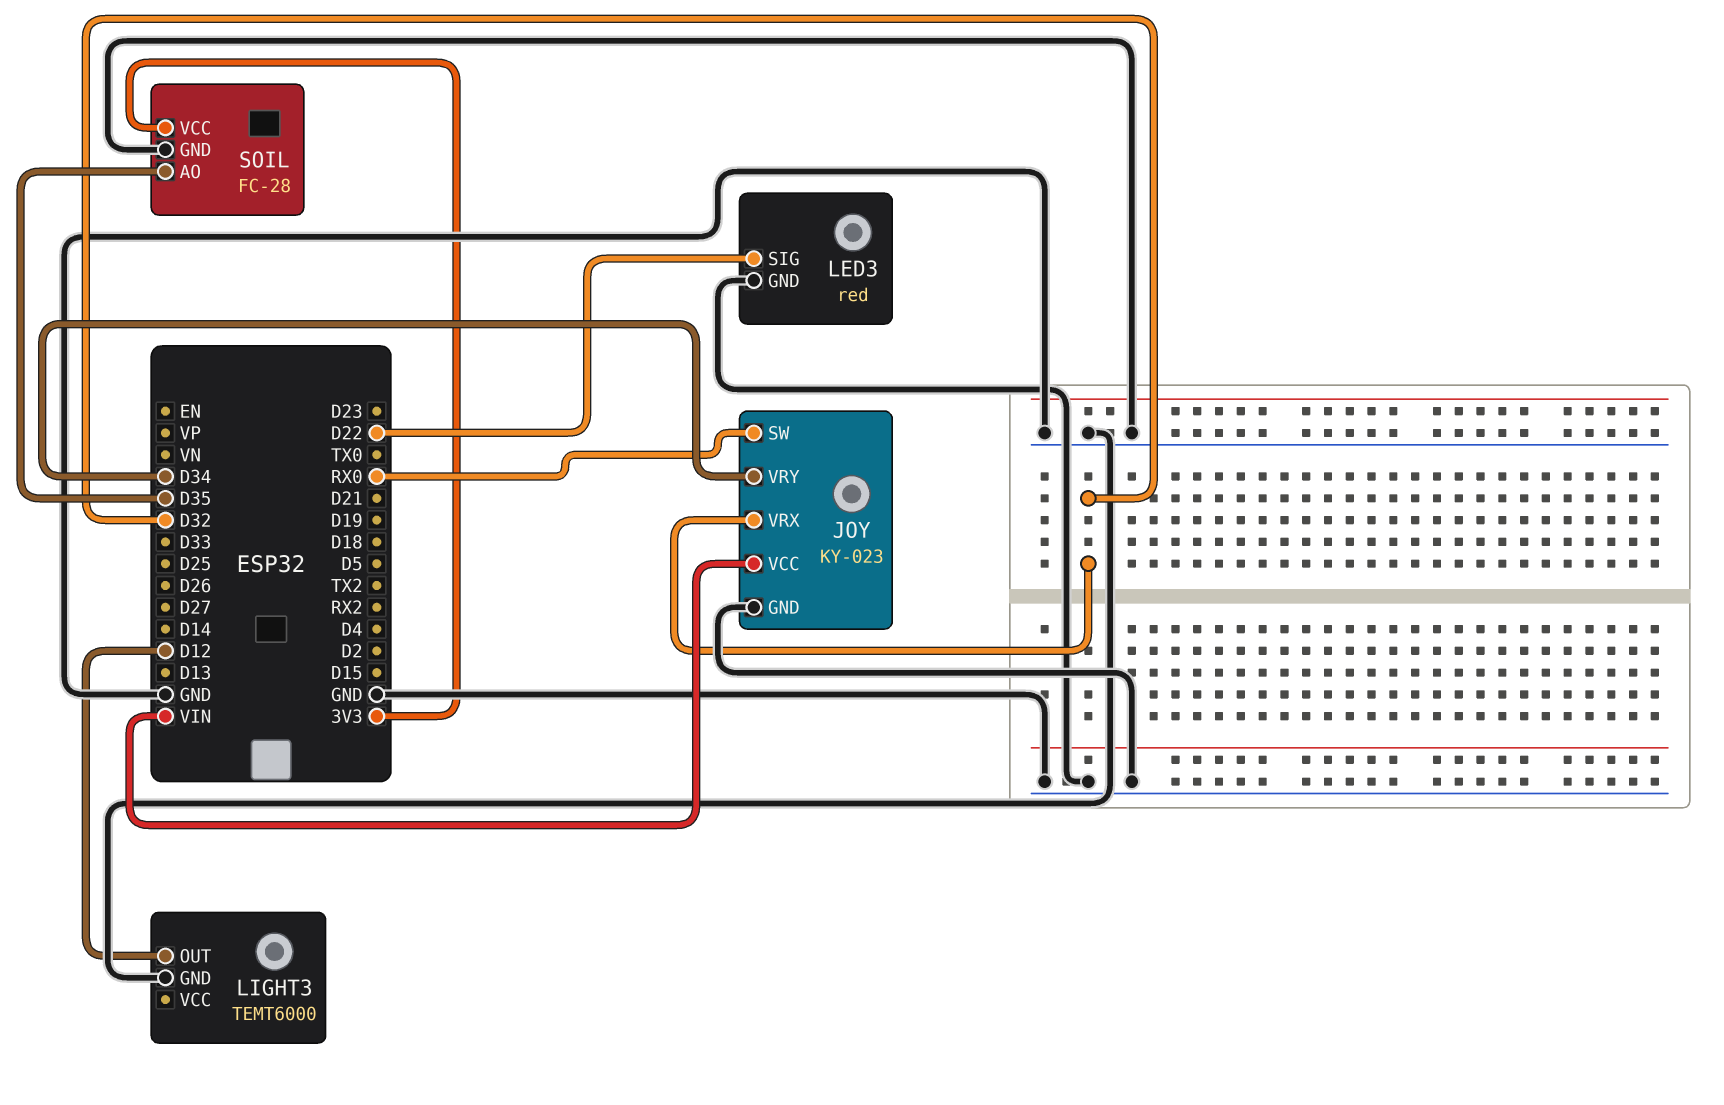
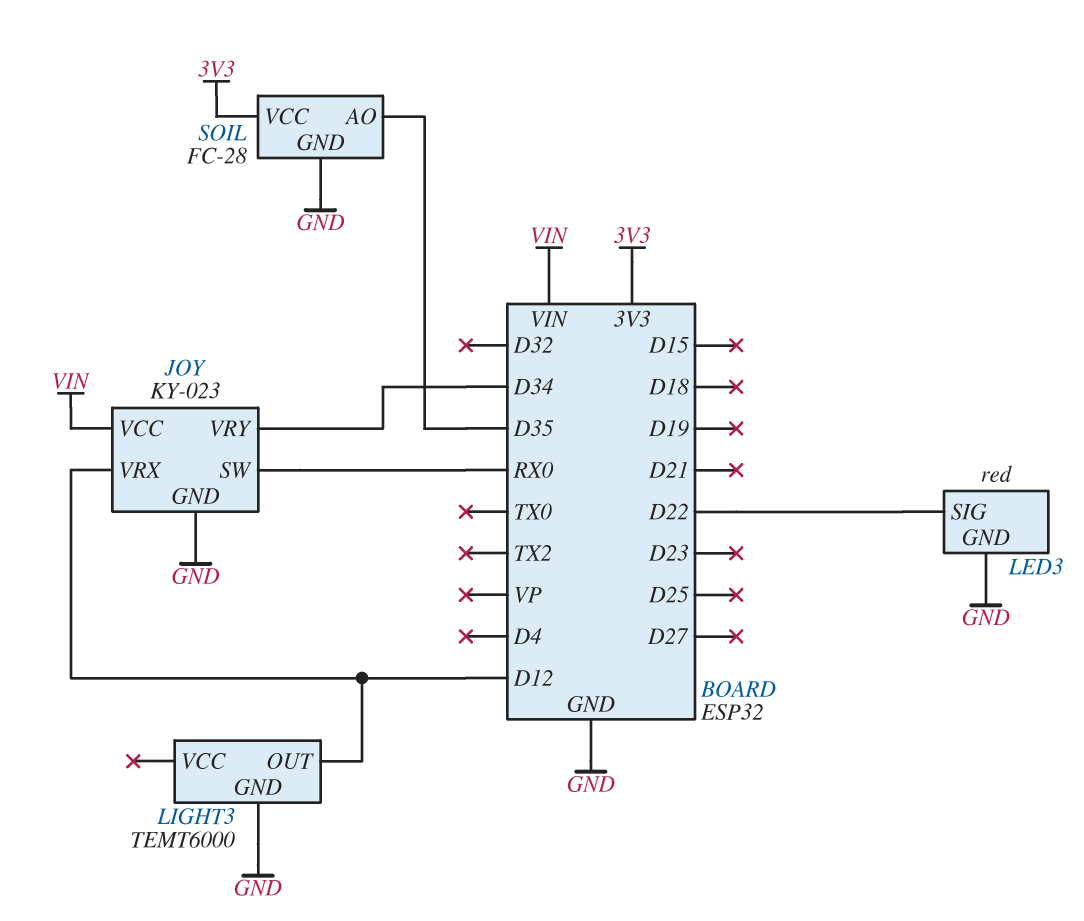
JOY pin VRX: D32 -> D12

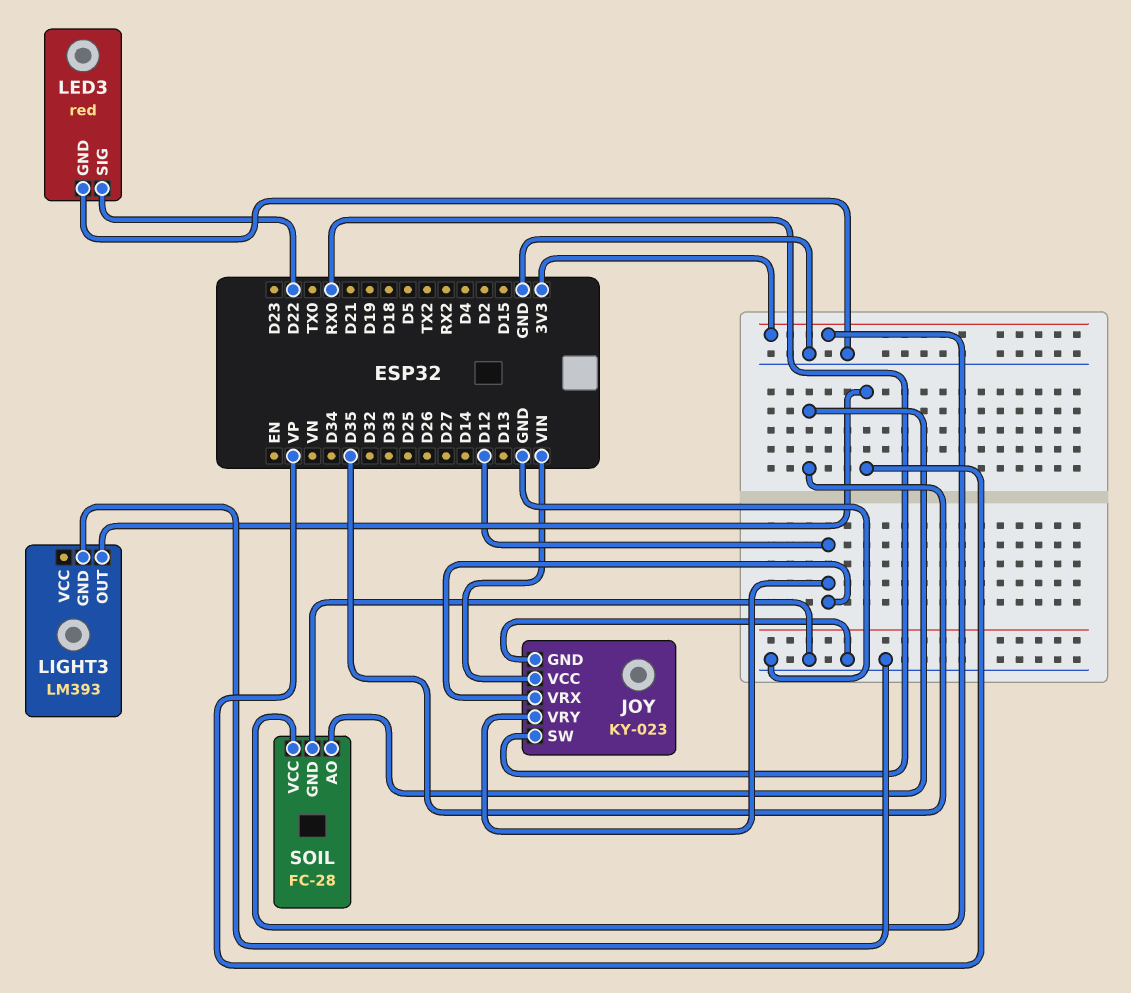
JOY pin VRY: D34 -> D12
LIGHT3: TEMT6000 -> LM393
LIGHT3 pin OUT: D12 -> VP

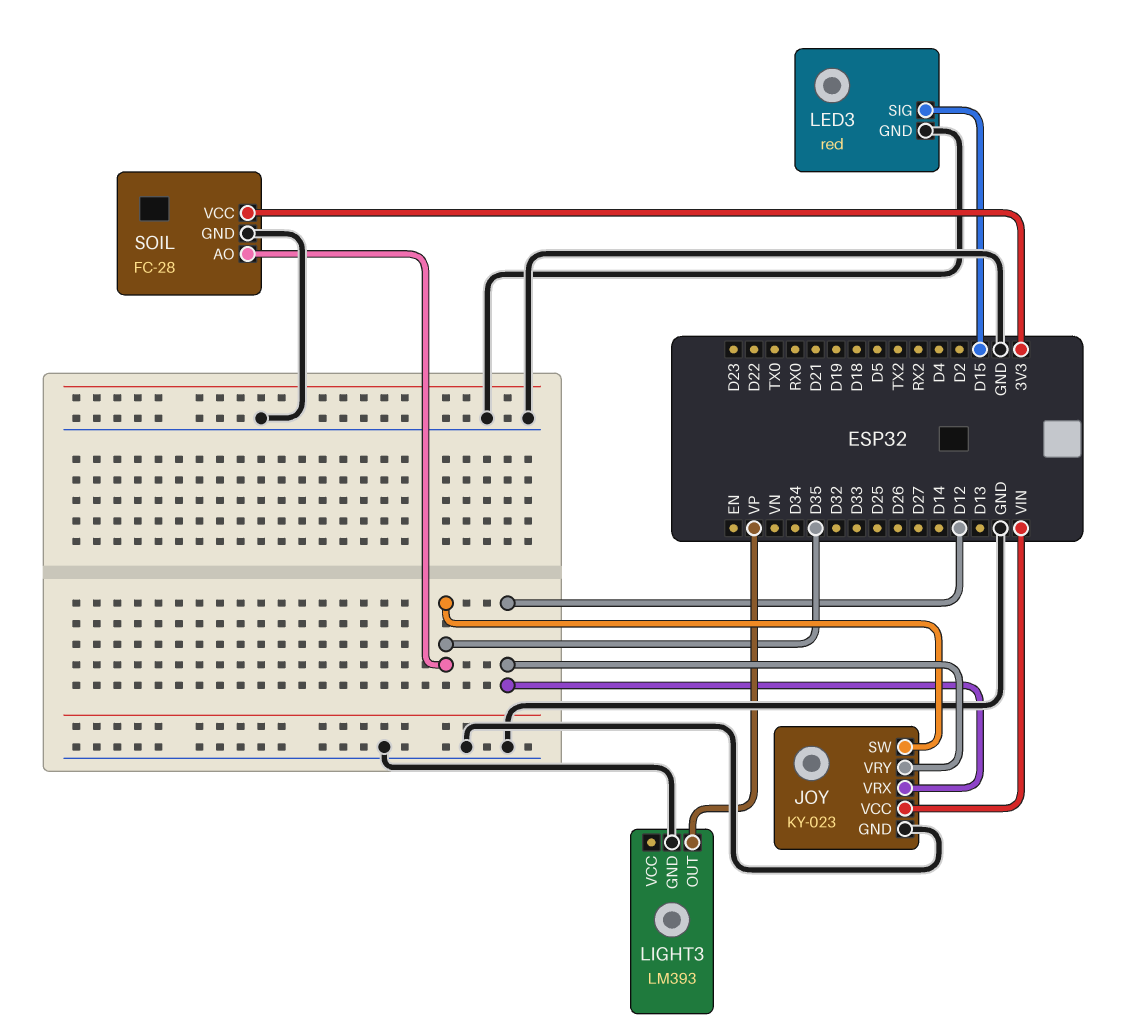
JOY pin SW: RX0 -> D35
LED3 pin SIG: D22 -> D15

